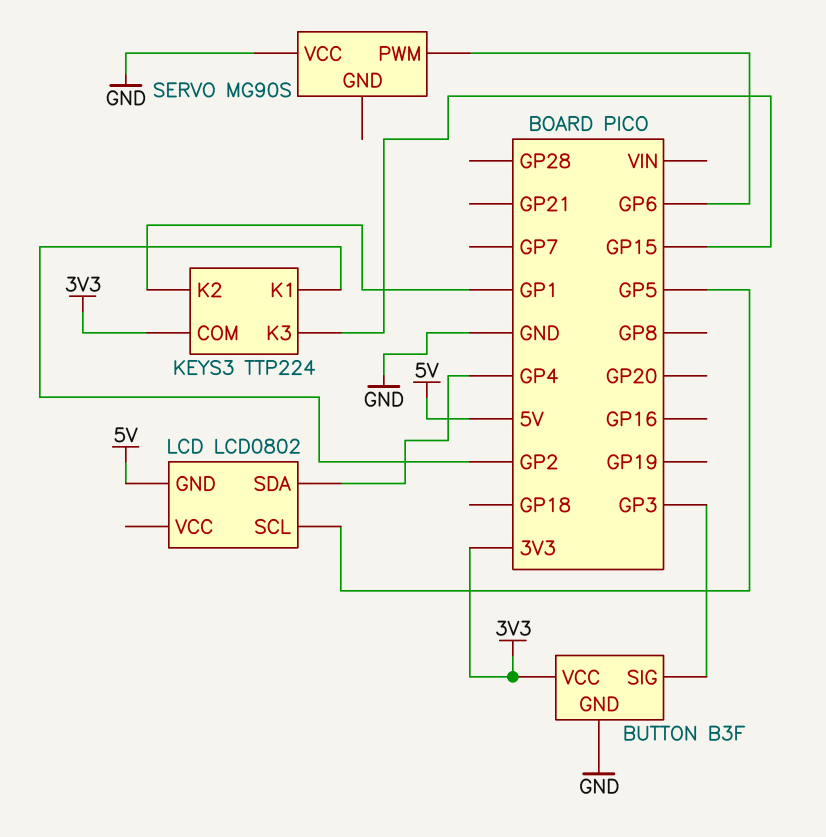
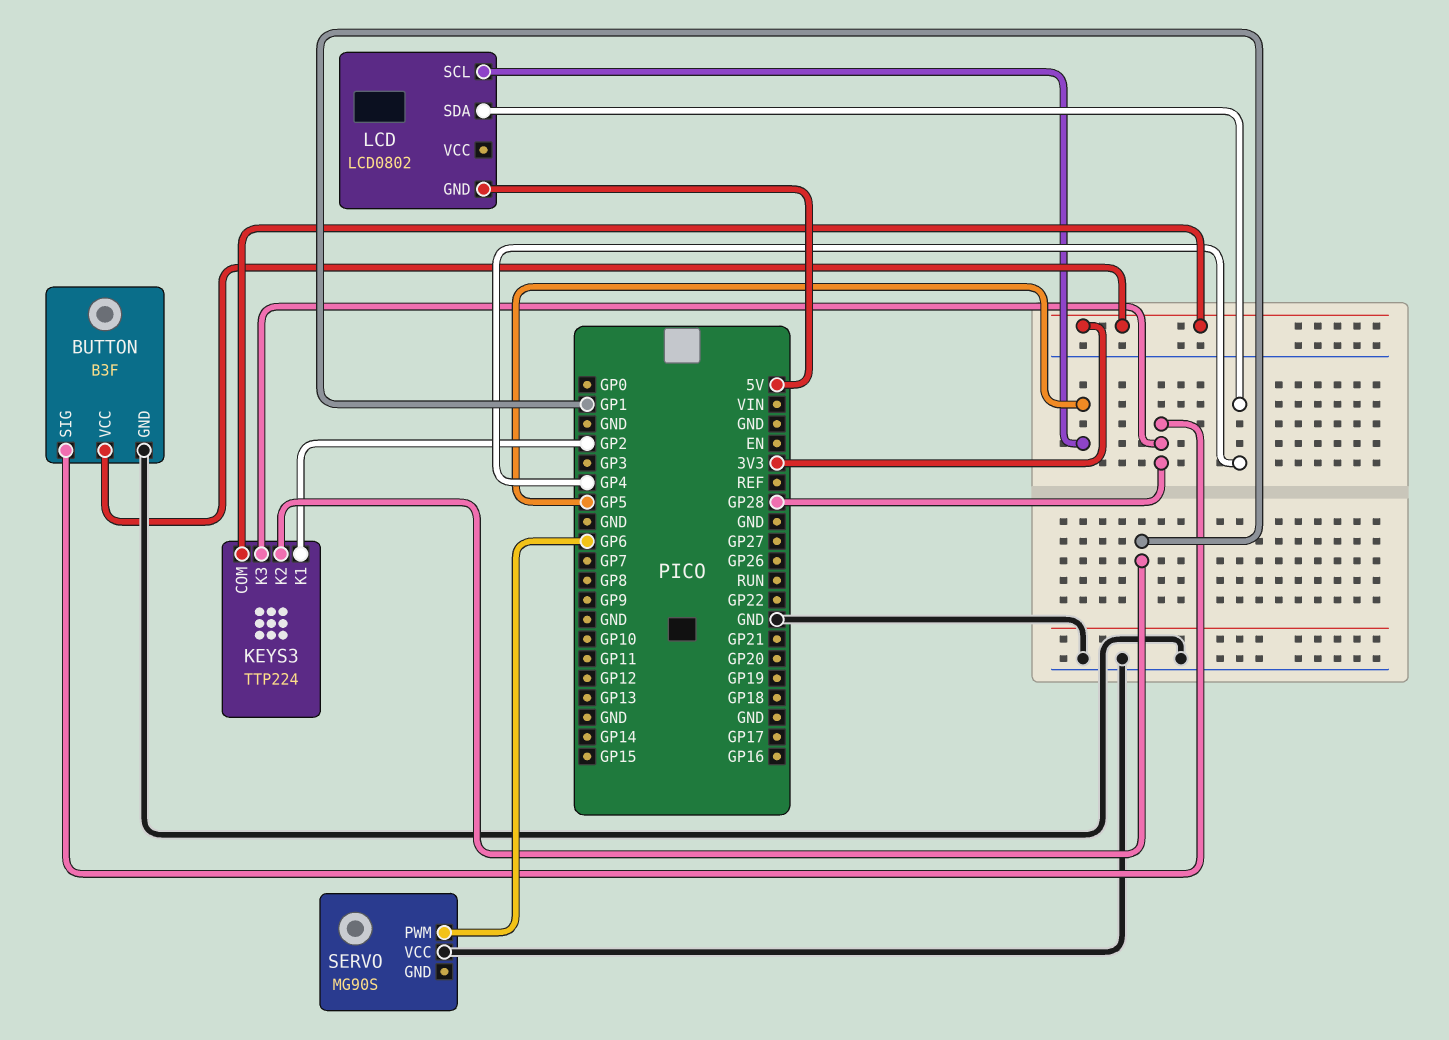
BUTTON pin SIG: GP3 -> GP28
KEYS3 pin K3: GP15 -> GP28

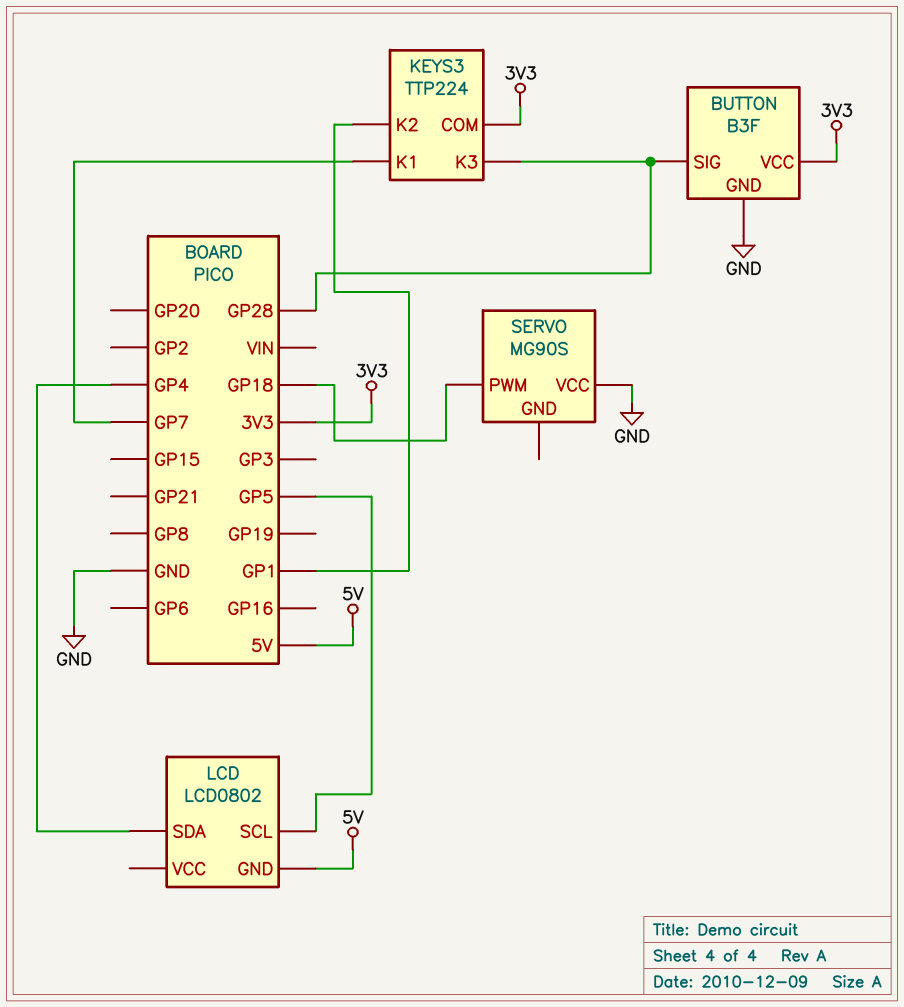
KEYS3 pin K1: GP2 -> GP7
SERVO pin PWM: GP6 -> GP18

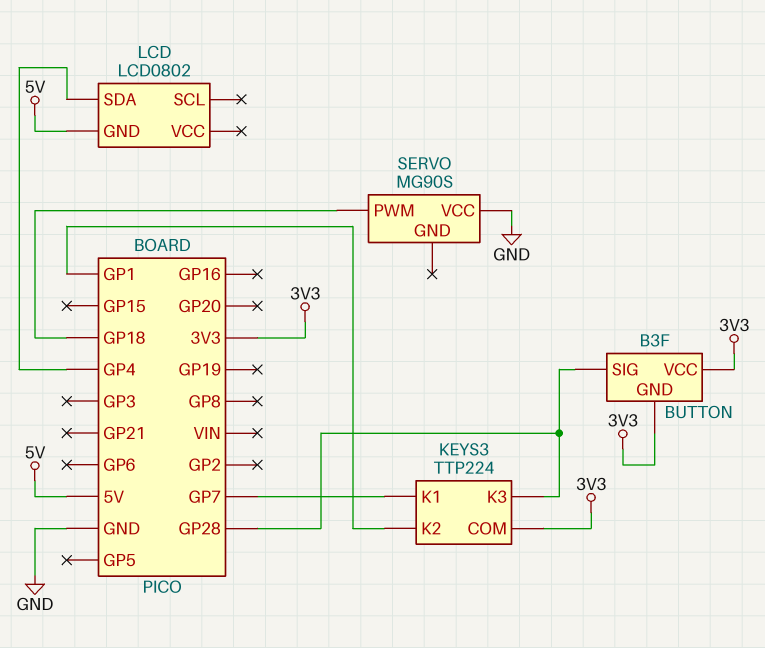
BUTTON pin GND: GND -> 3V3
LCD pin SCL: GP5 -> none

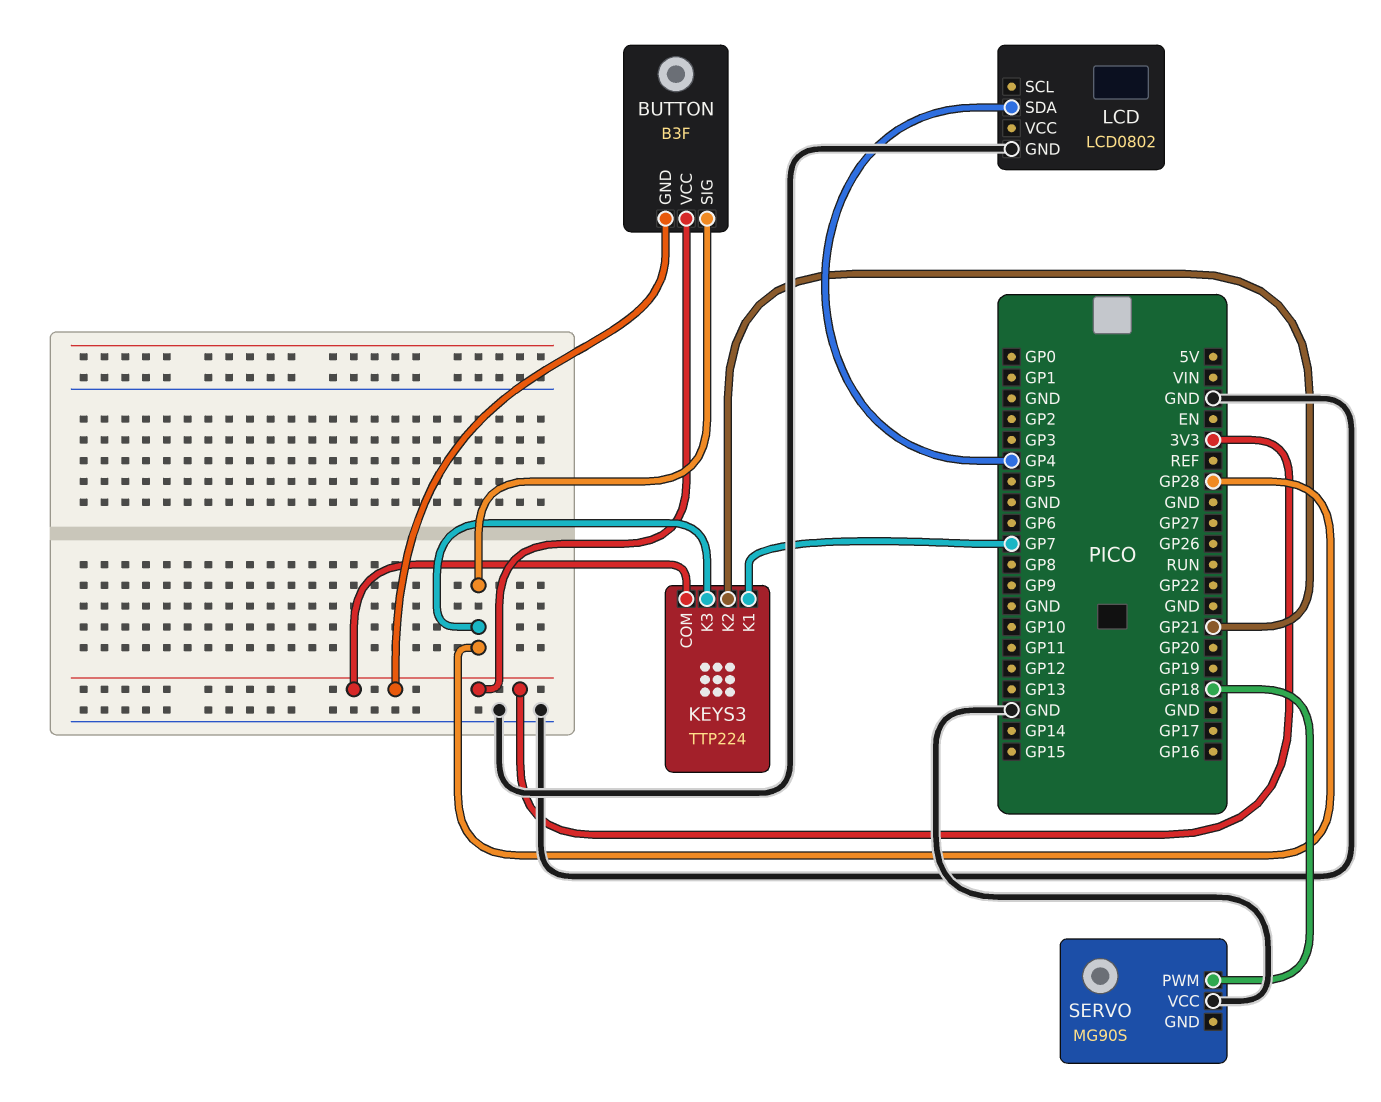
KEYS3 pin K2: GP1 -> GP21
LCD pin GND: 5V -> GND

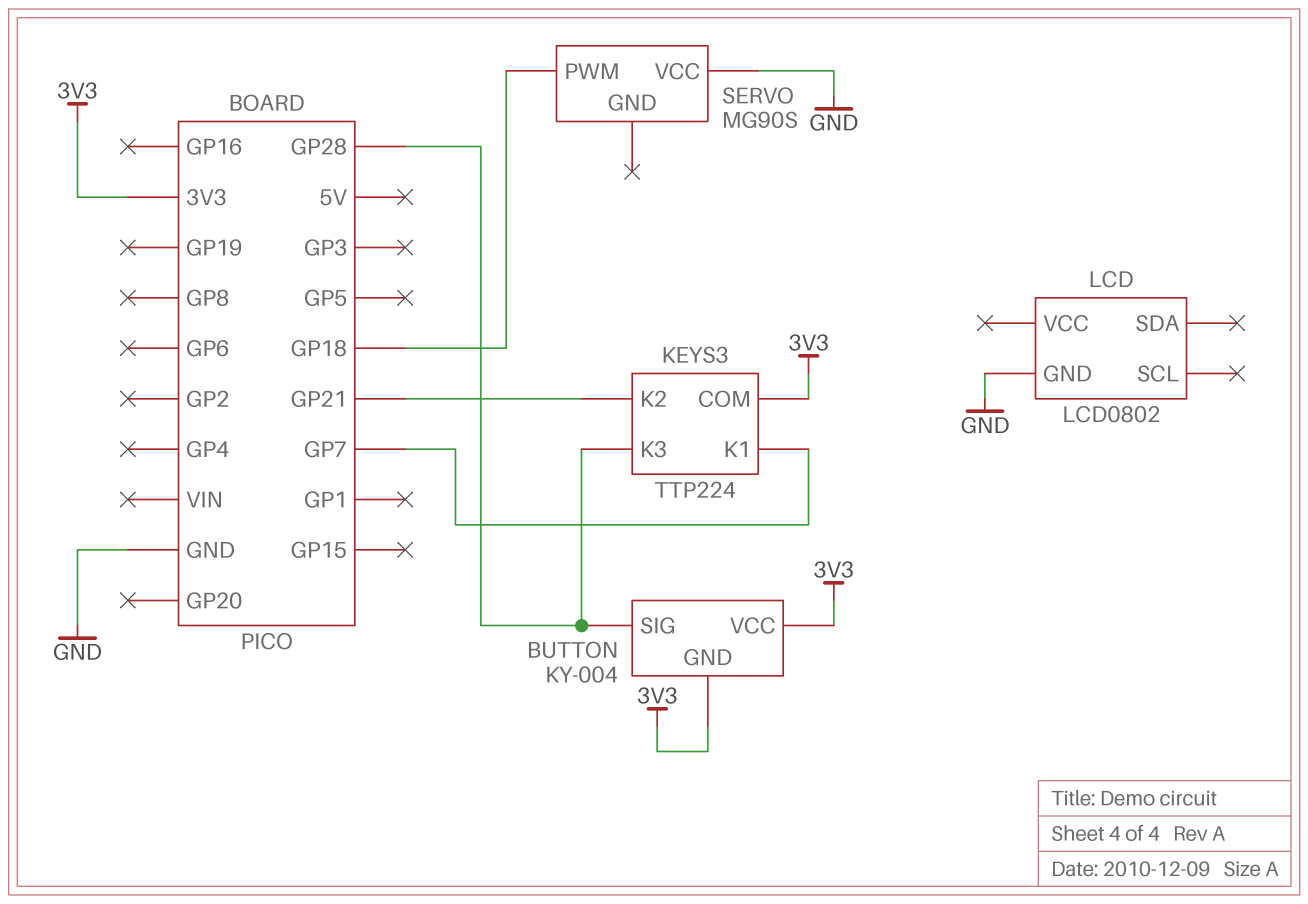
BUTTON: B3F -> KY-004
LCD pin SDA: GP4 -> none

